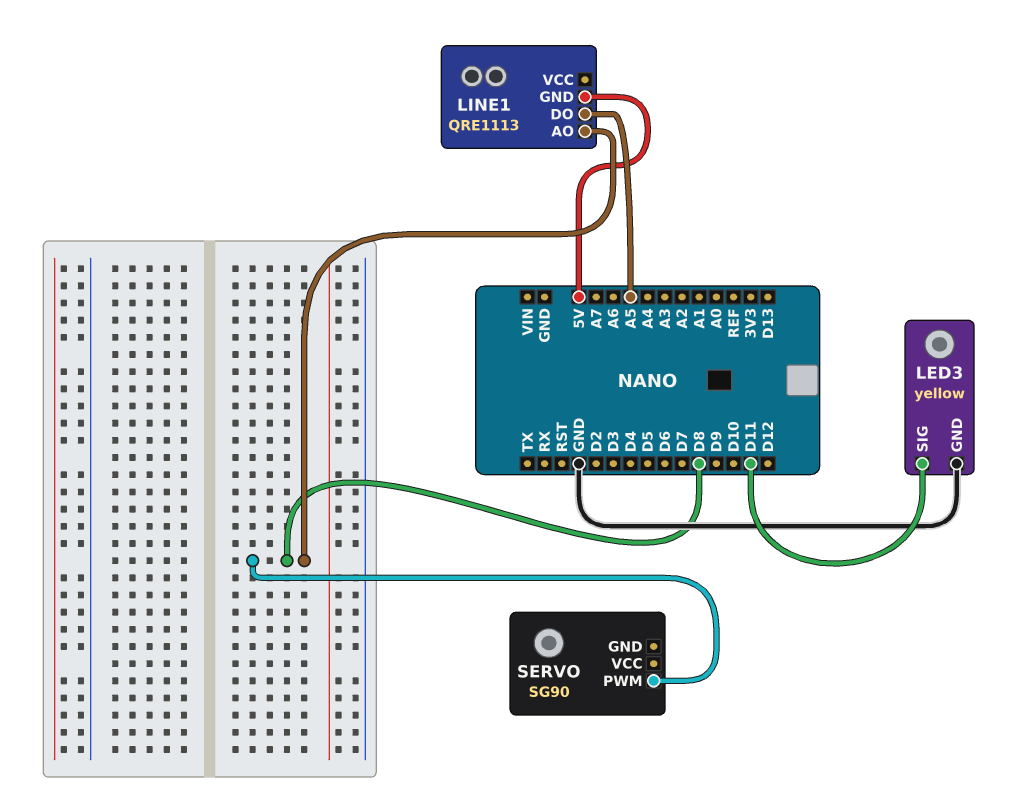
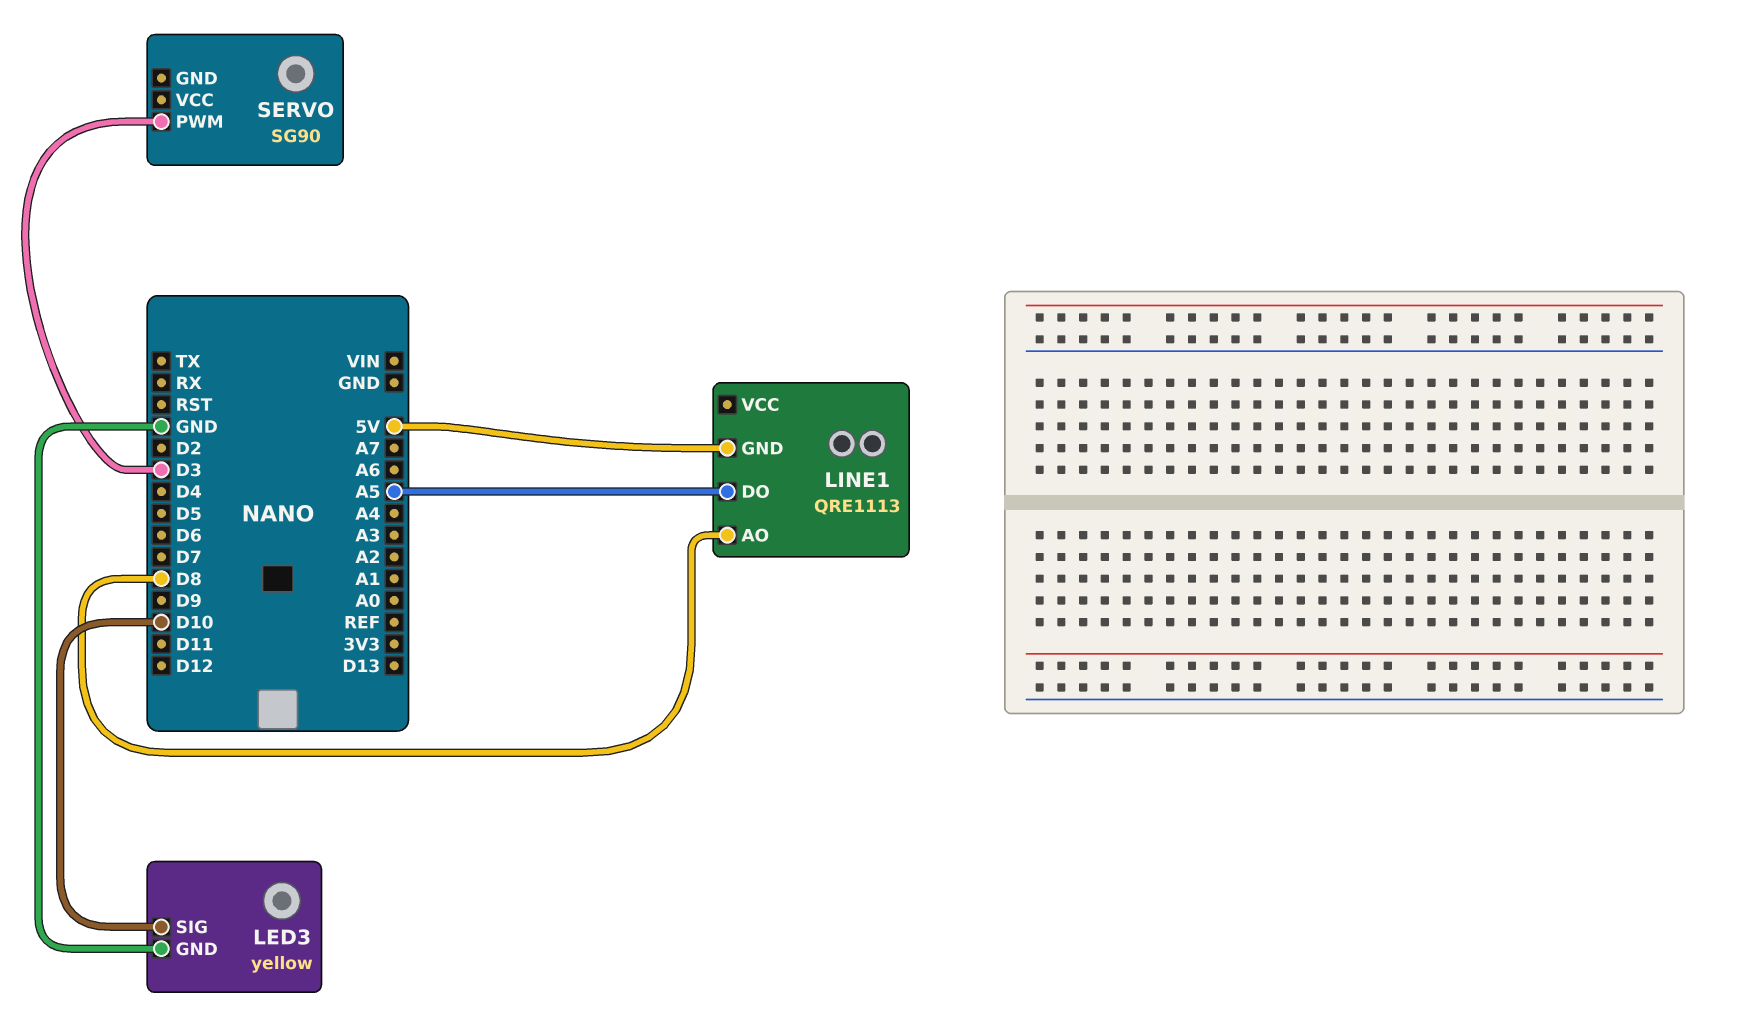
LED3 pin SIG: D11 -> D10
SERVO pin PWM: D8 -> D3

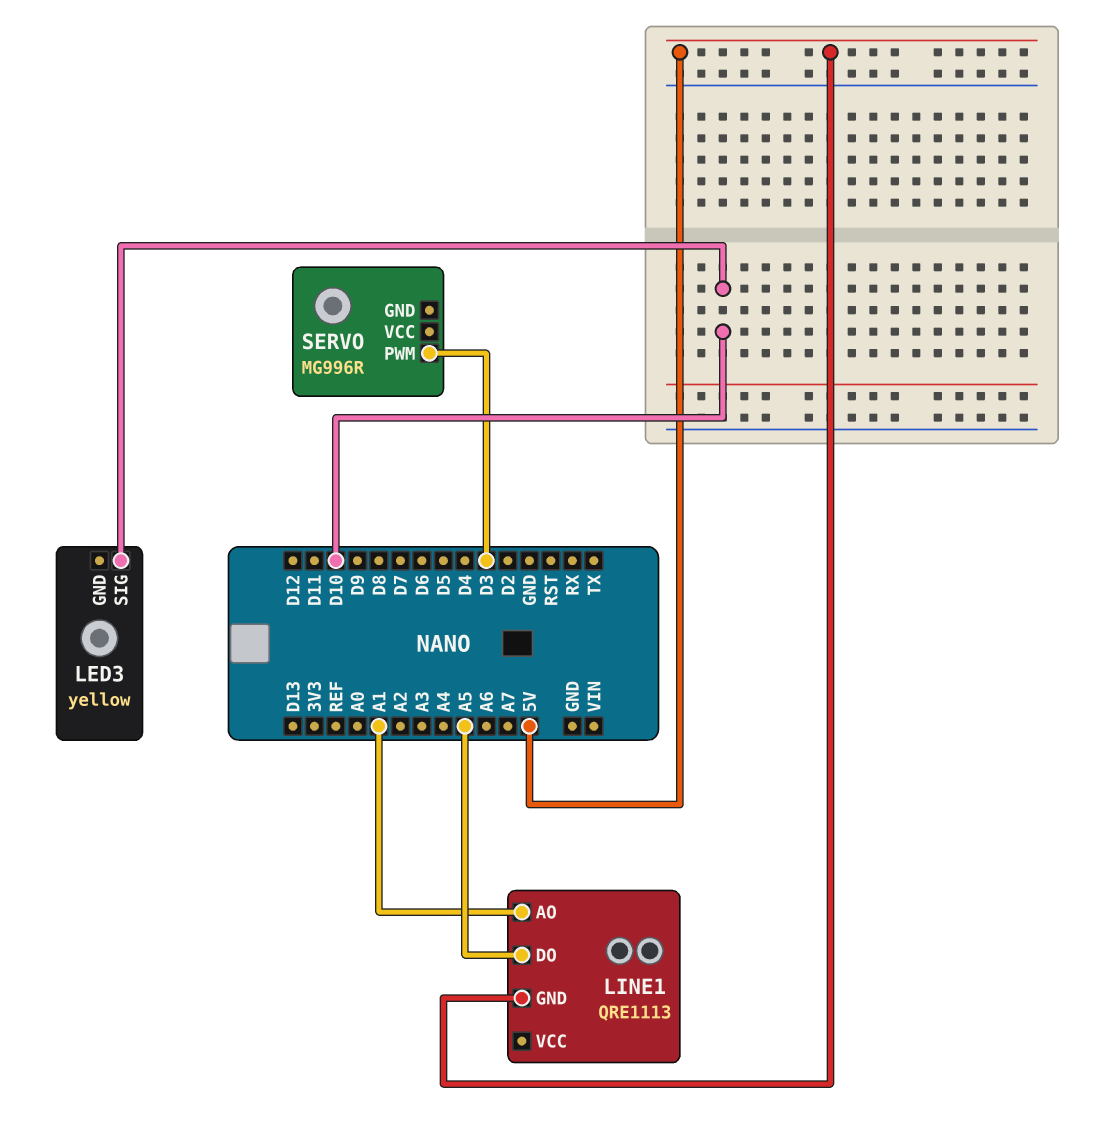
LED3 pin GND: GND -> none
LINE1 pin AO: D8 -> A1
SERVO: SG90 -> MG996R

